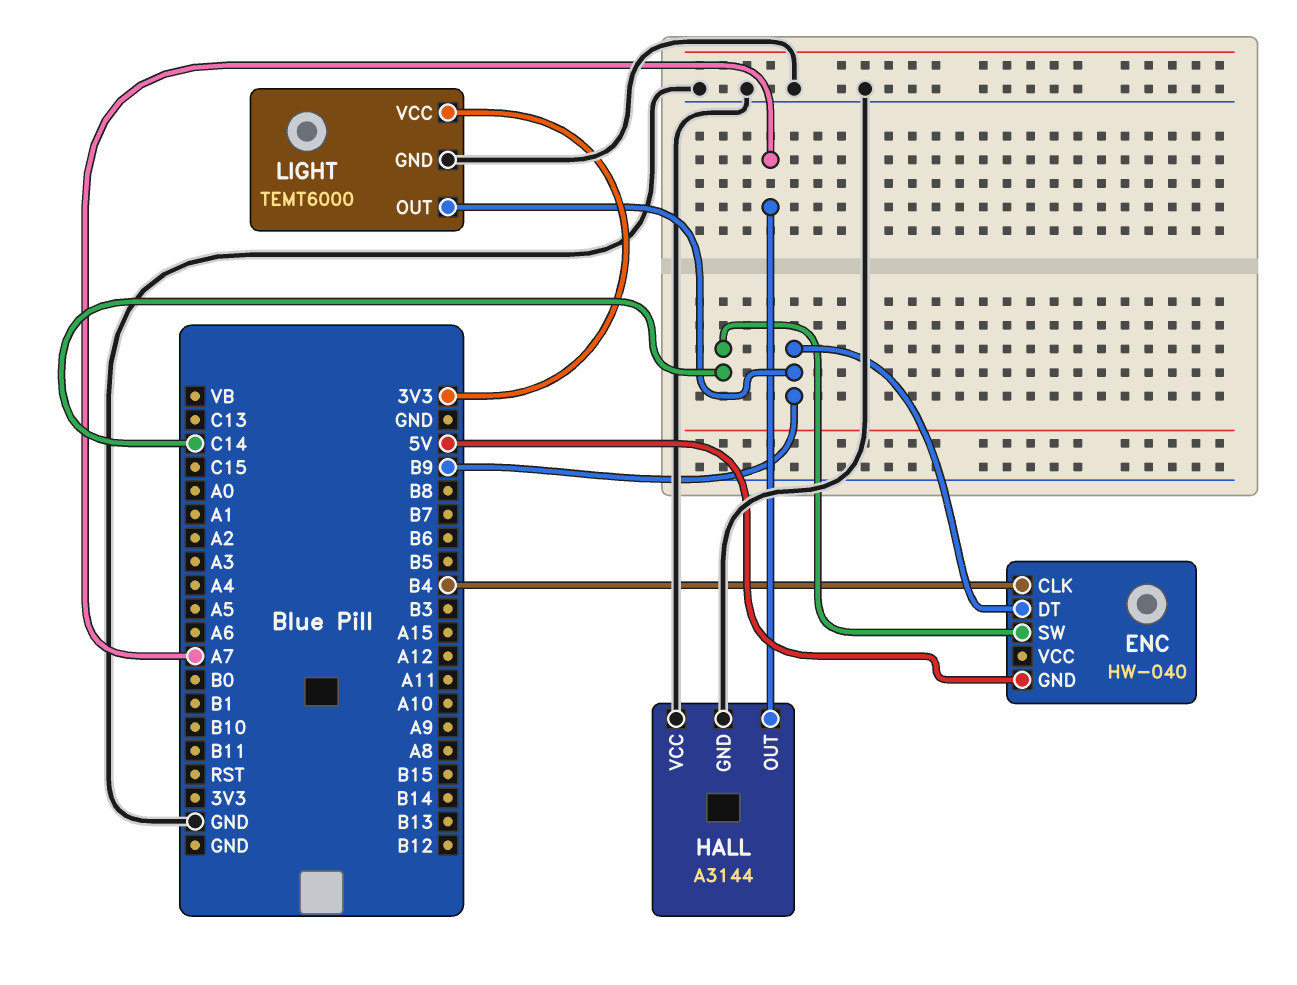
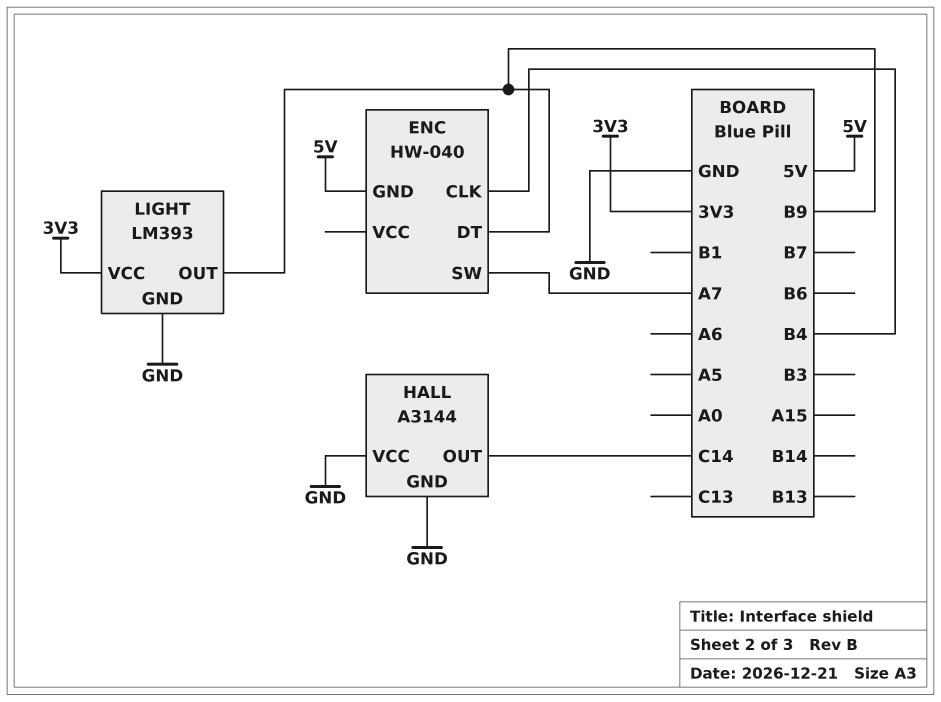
ENC pin SW: C14 -> A7
HALL pin OUT: A7 -> C14
LIGHT: TEMT6000 -> LM393

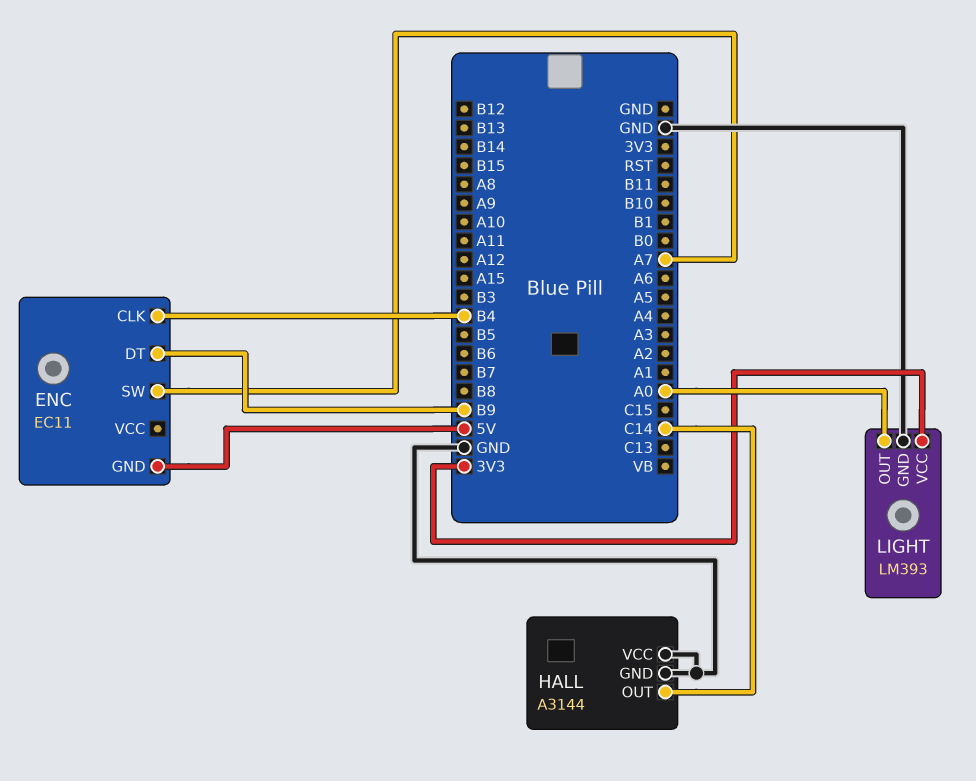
ENC: HW-040 -> EC11
LIGHT pin OUT: B9 -> A0

